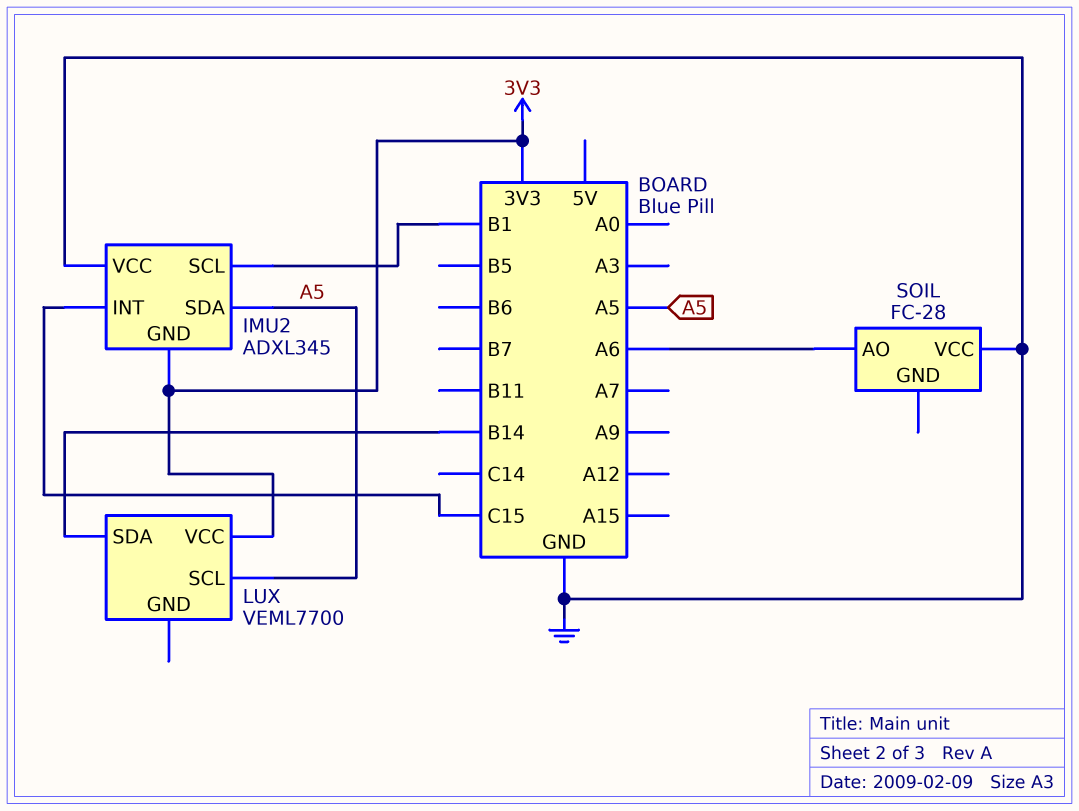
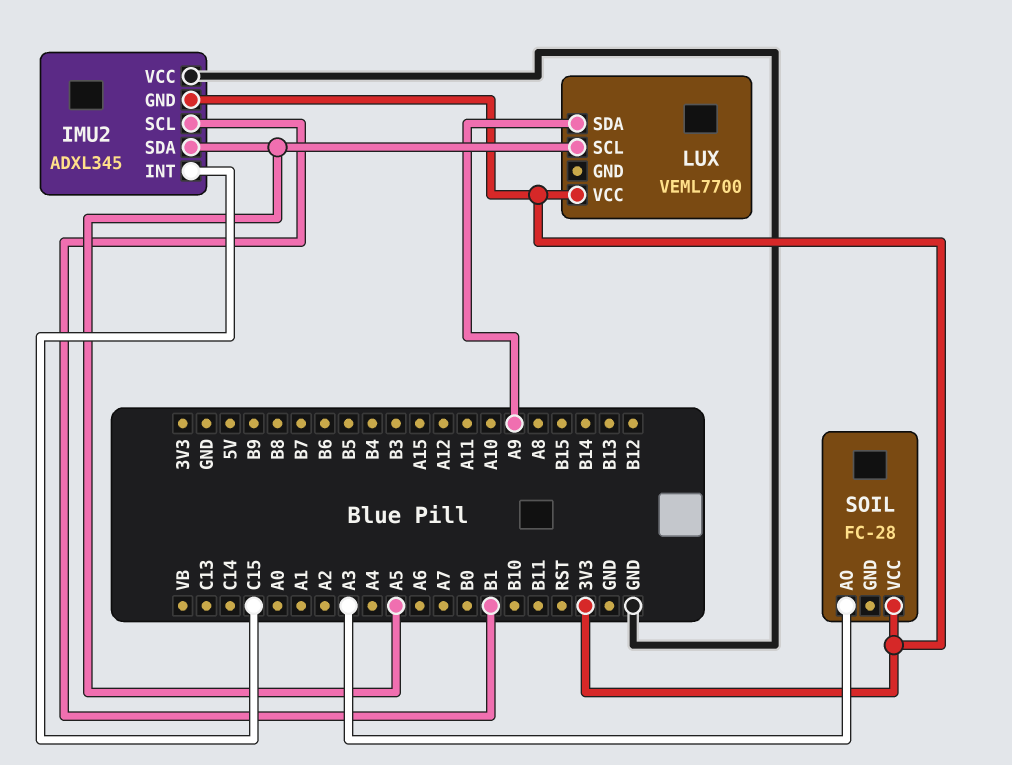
LUX pin SDA: B14 -> A9
SOIL pin AO: A6 -> A3
SOIL pin VCC: GND -> 3V3

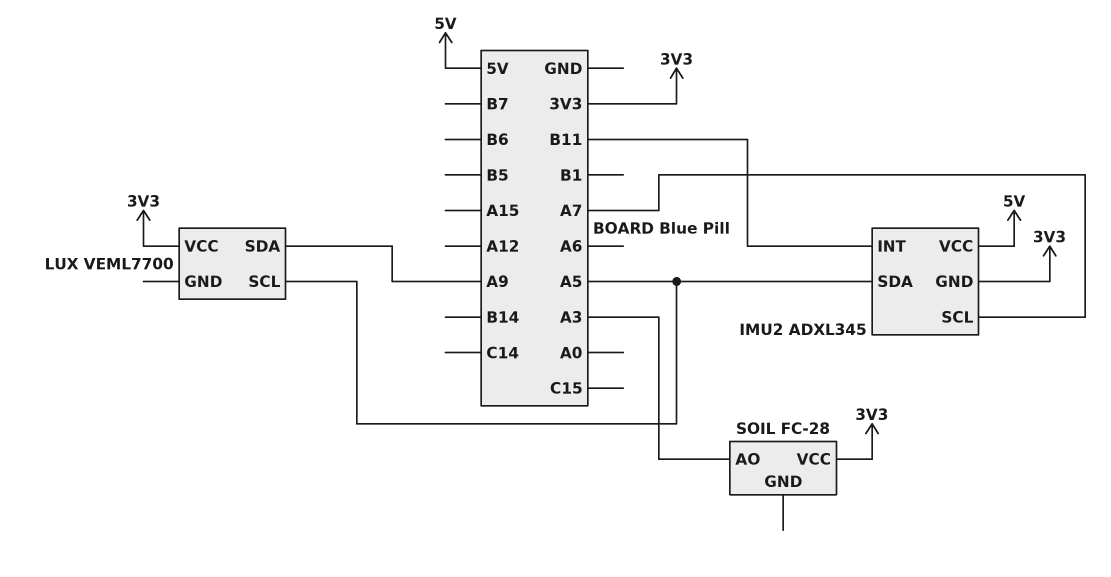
IMU2 pin INT: C15 -> B11
IMU2 pin SCL: B1 -> A7
IMU2 pin VCC: GND -> 5V

